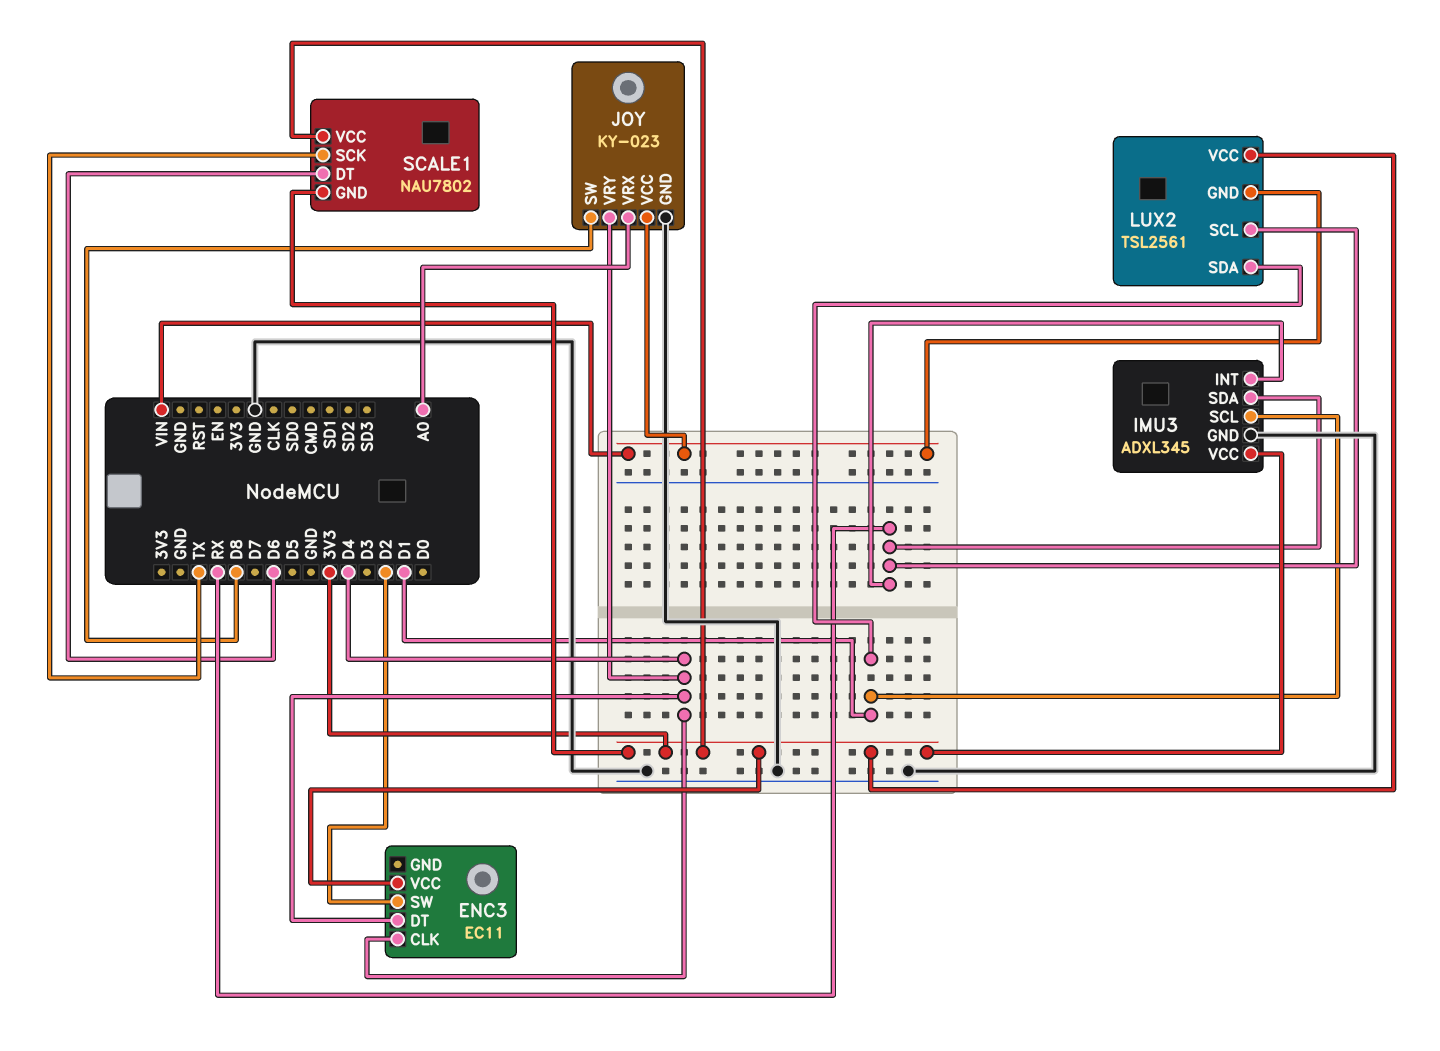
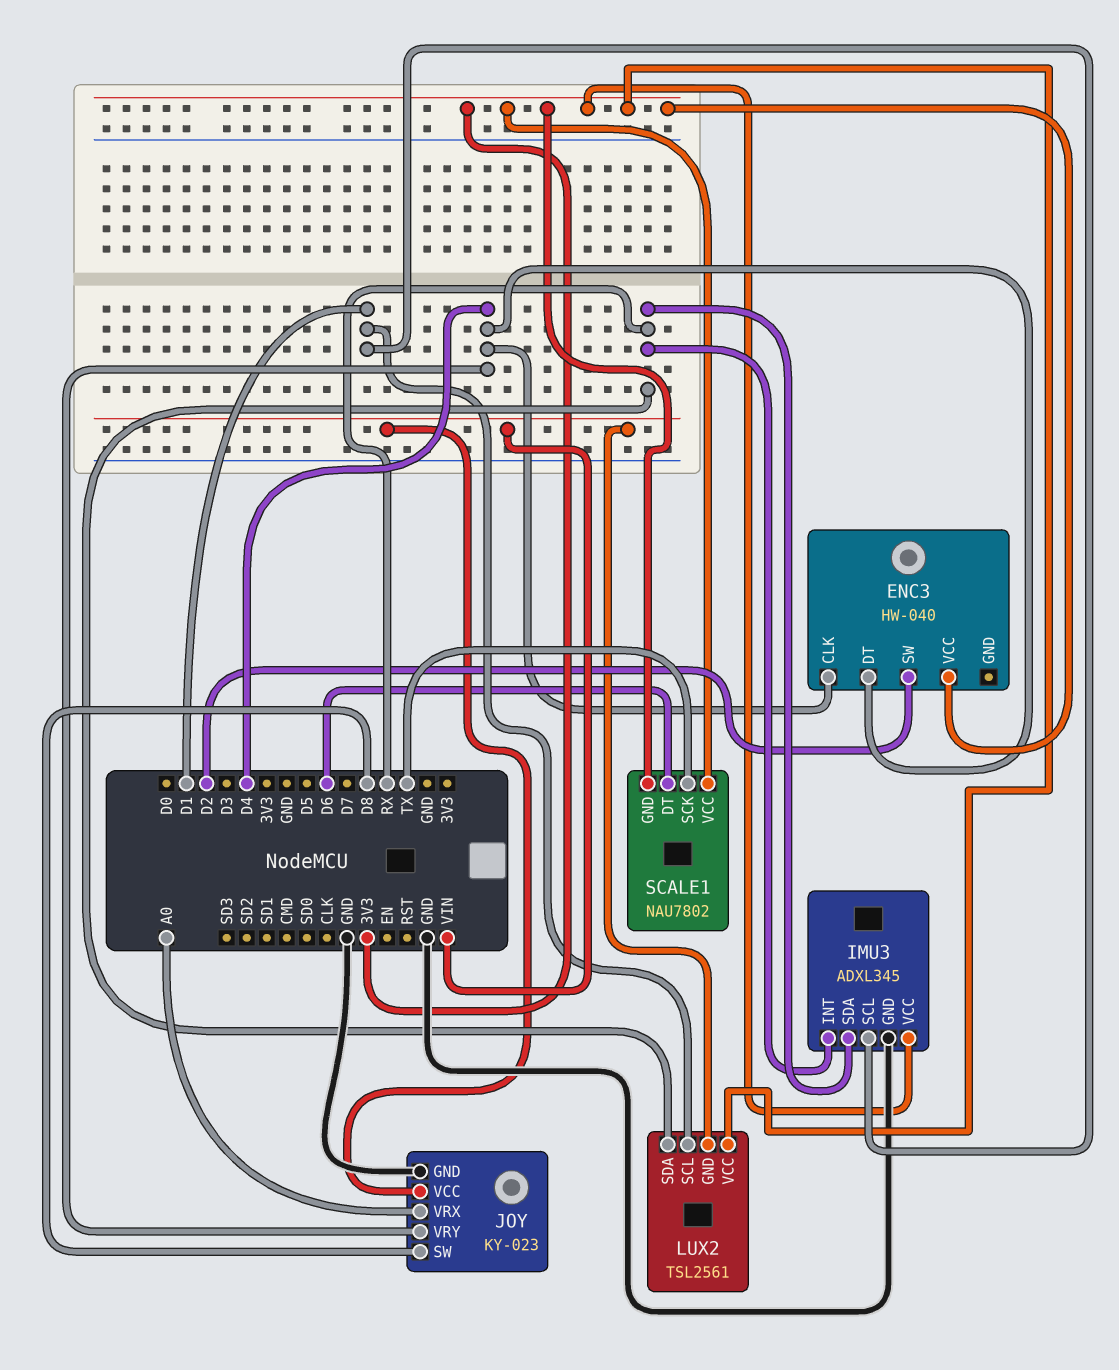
ENC3: EC11 -> HW-040
LUX2 pin SCL: RX -> D1
LUX2 pin SDA: D1 -> RX

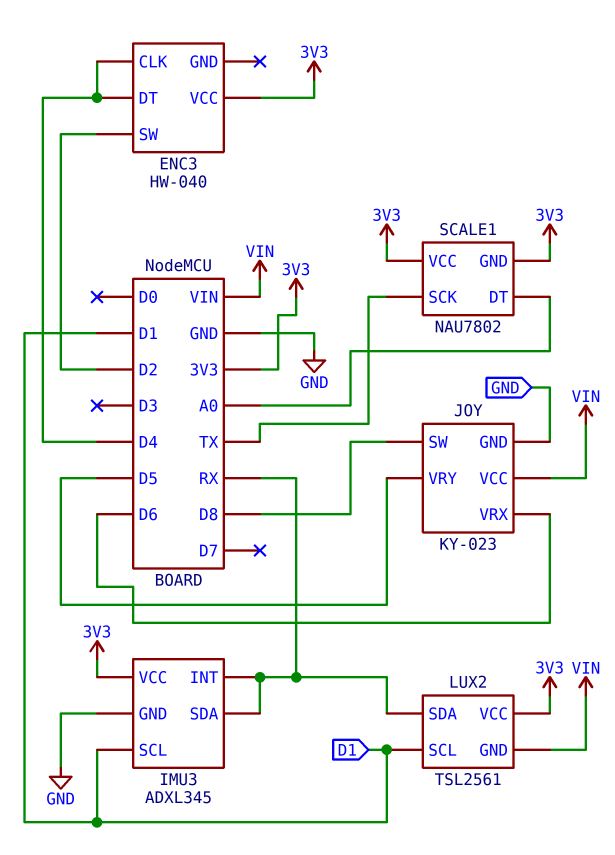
JOY pin VRX: A0 -> D6
JOY pin VRY: D4 -> D5
SCALE1 pin DT: D6 -> A0

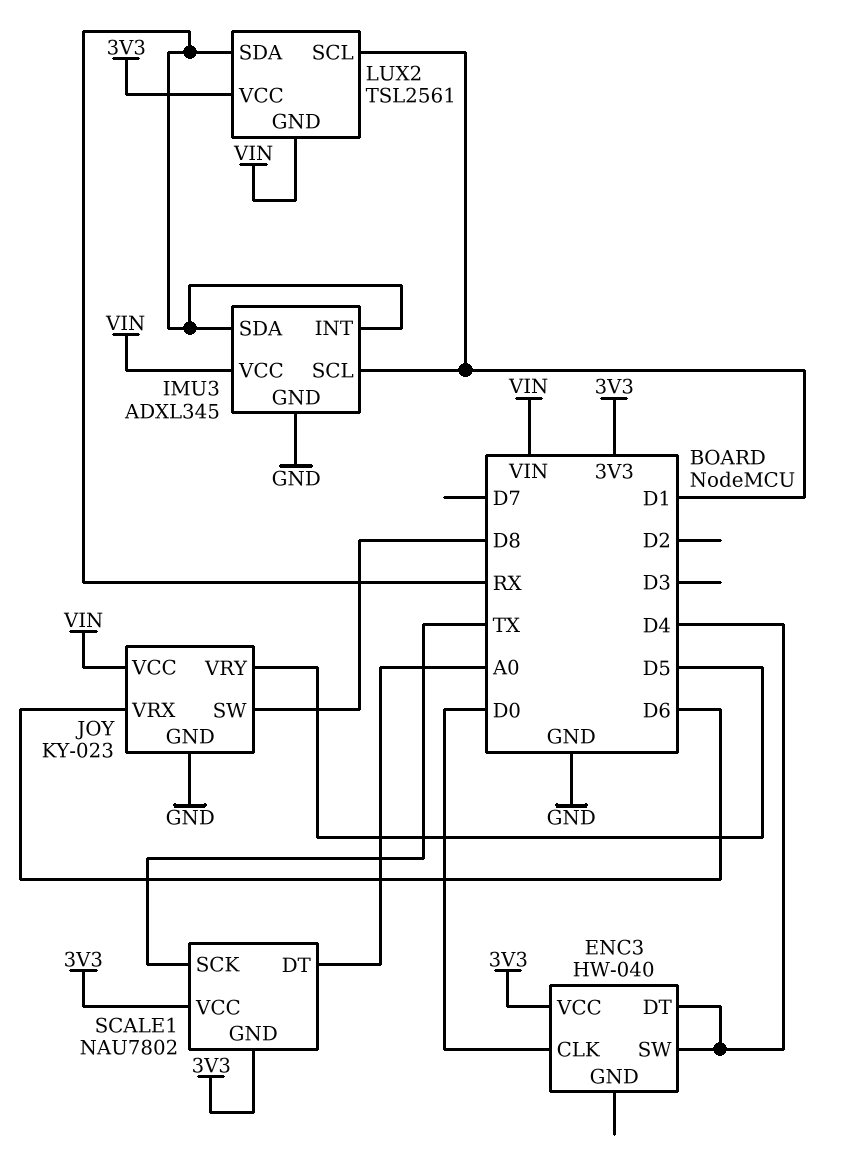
ENC3 pin CLK: D4 -> D0
ENC3 pin SW: D2 -> D4
IMU3 pin VCC: 3V3 -> VIN

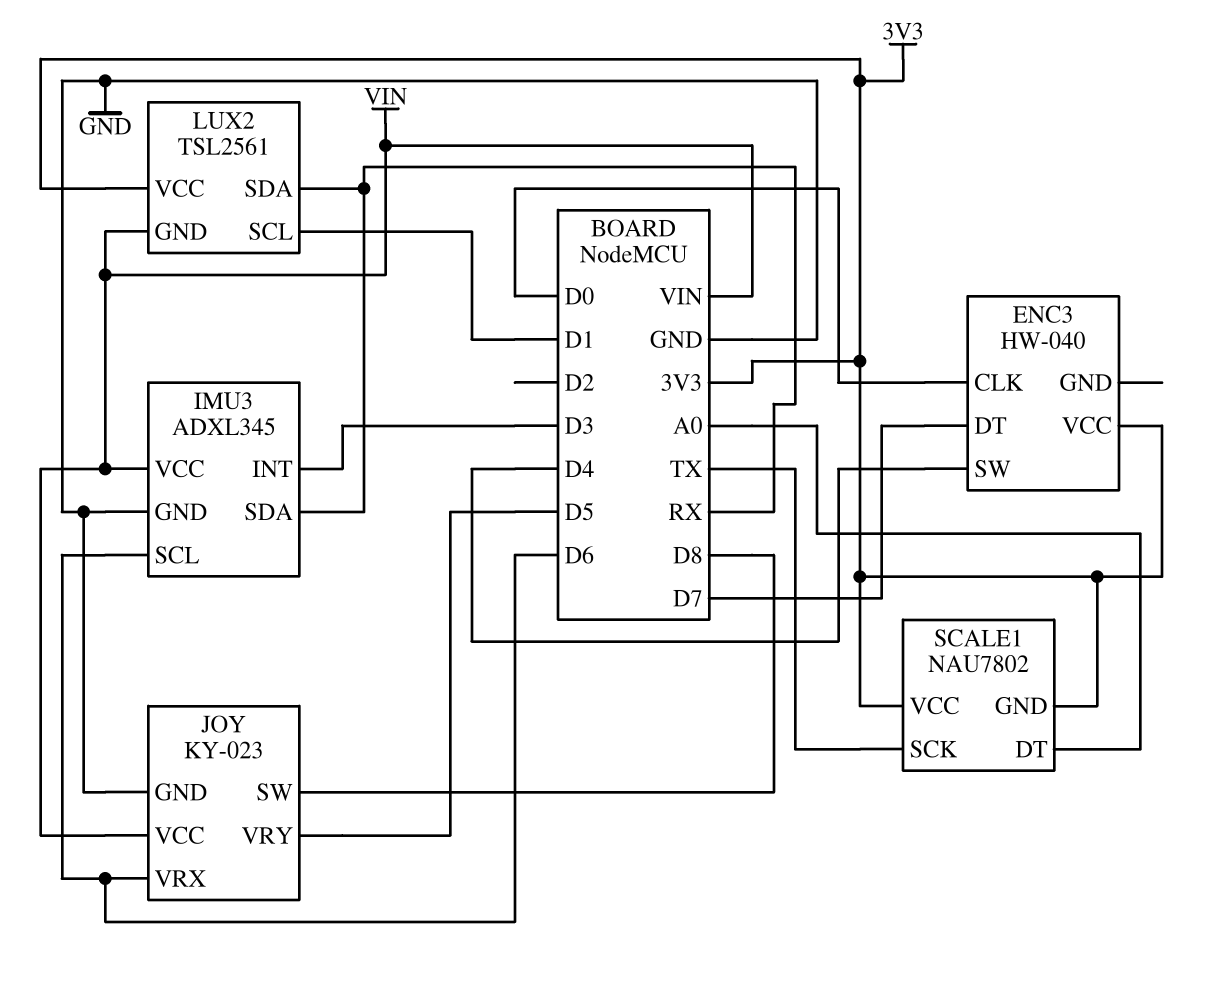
ENC3 pin DT: D4 -> D7
IMU3 pin INT: RX -> D3
IMU3 pin SCL: D1 -> D6

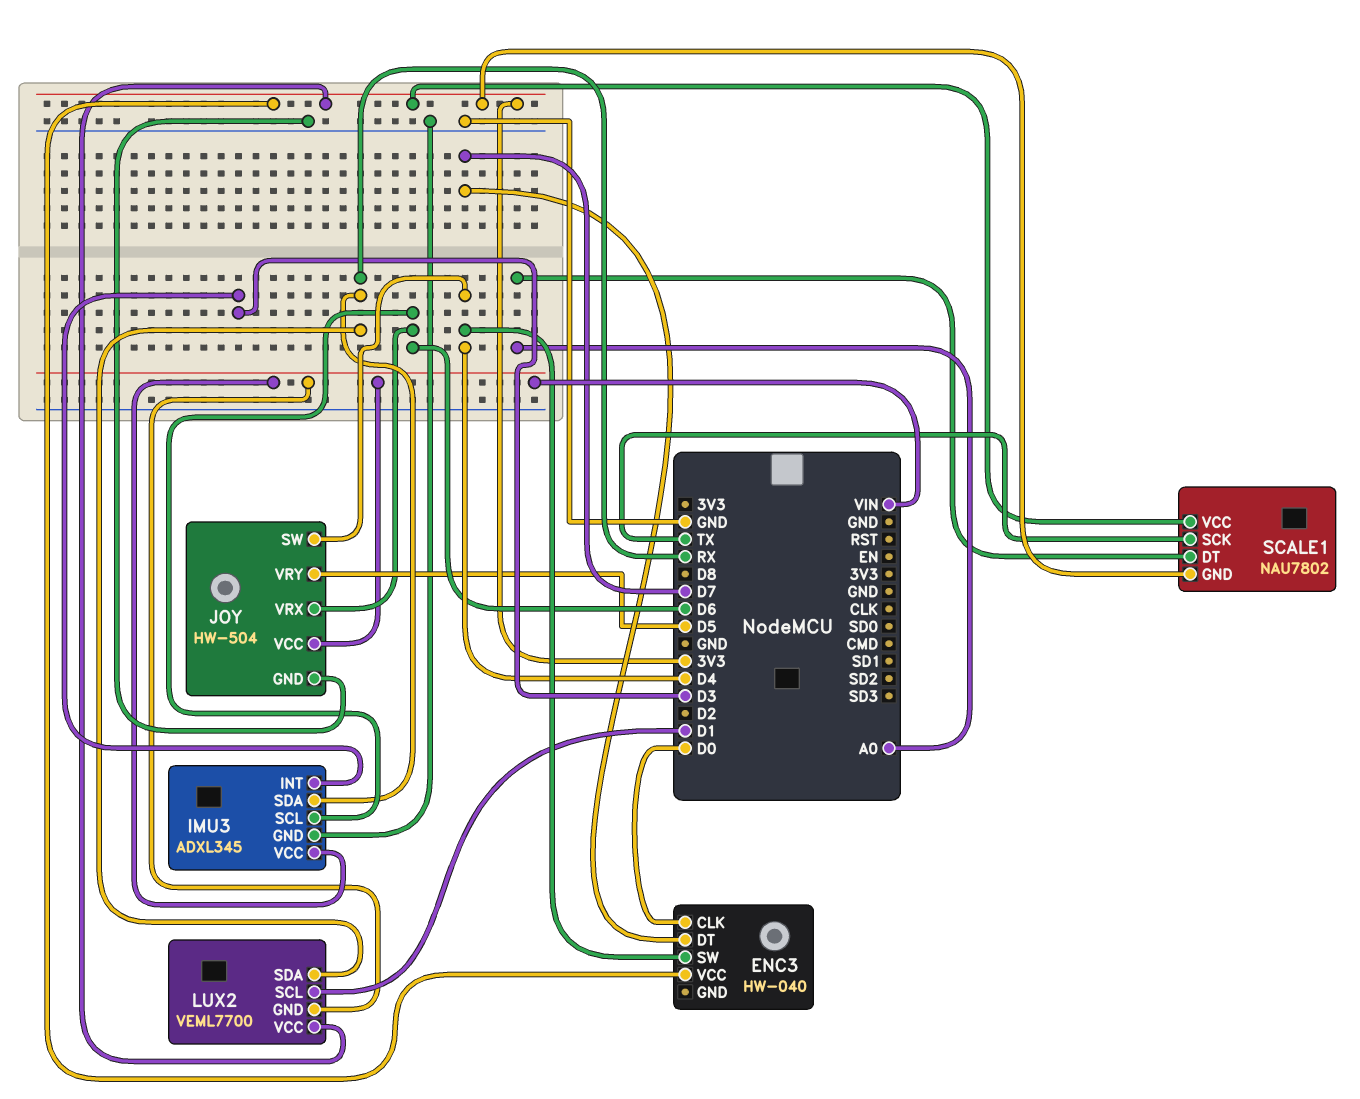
JOY: KY-023 -> HW-504
JOY pin SW: D8 -> D4
LUX2: TSL2561 -> VEML7700

